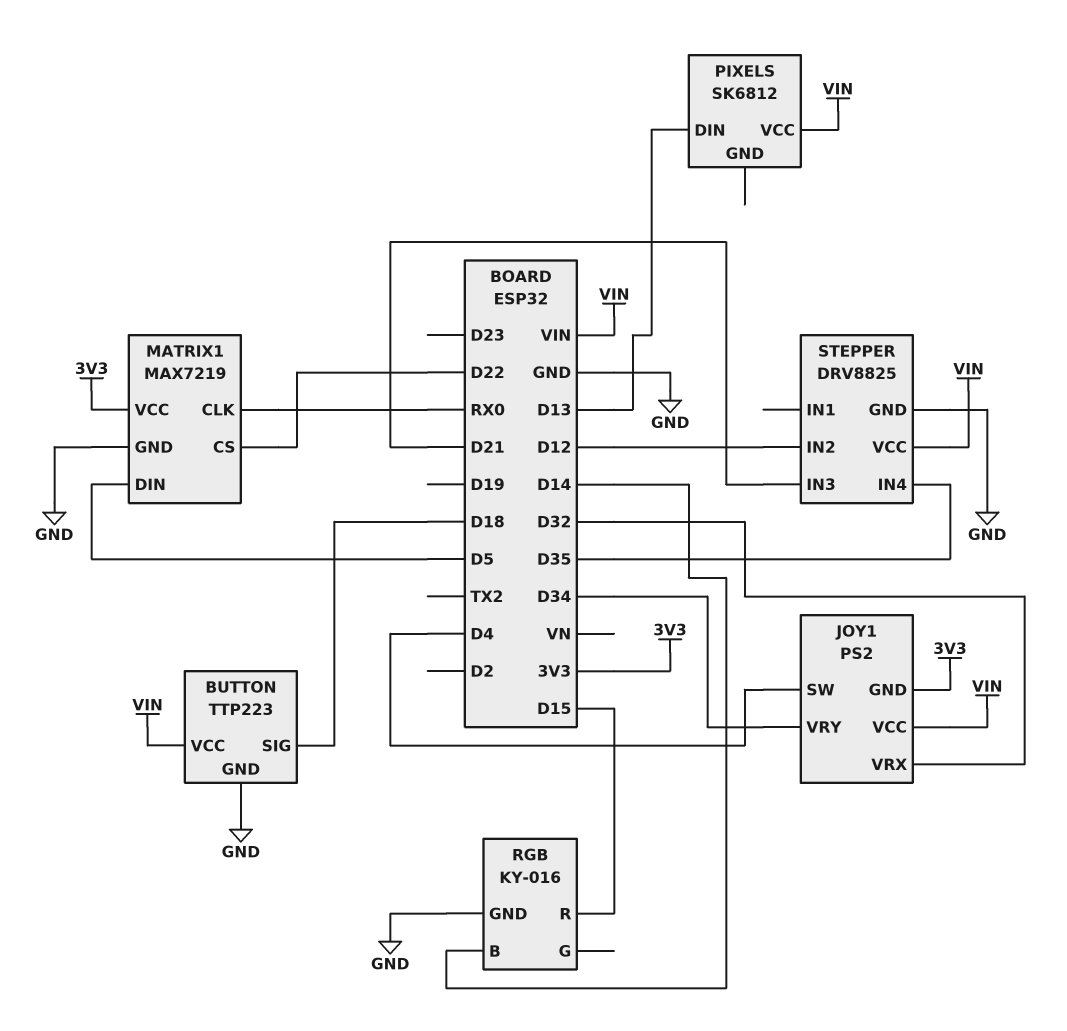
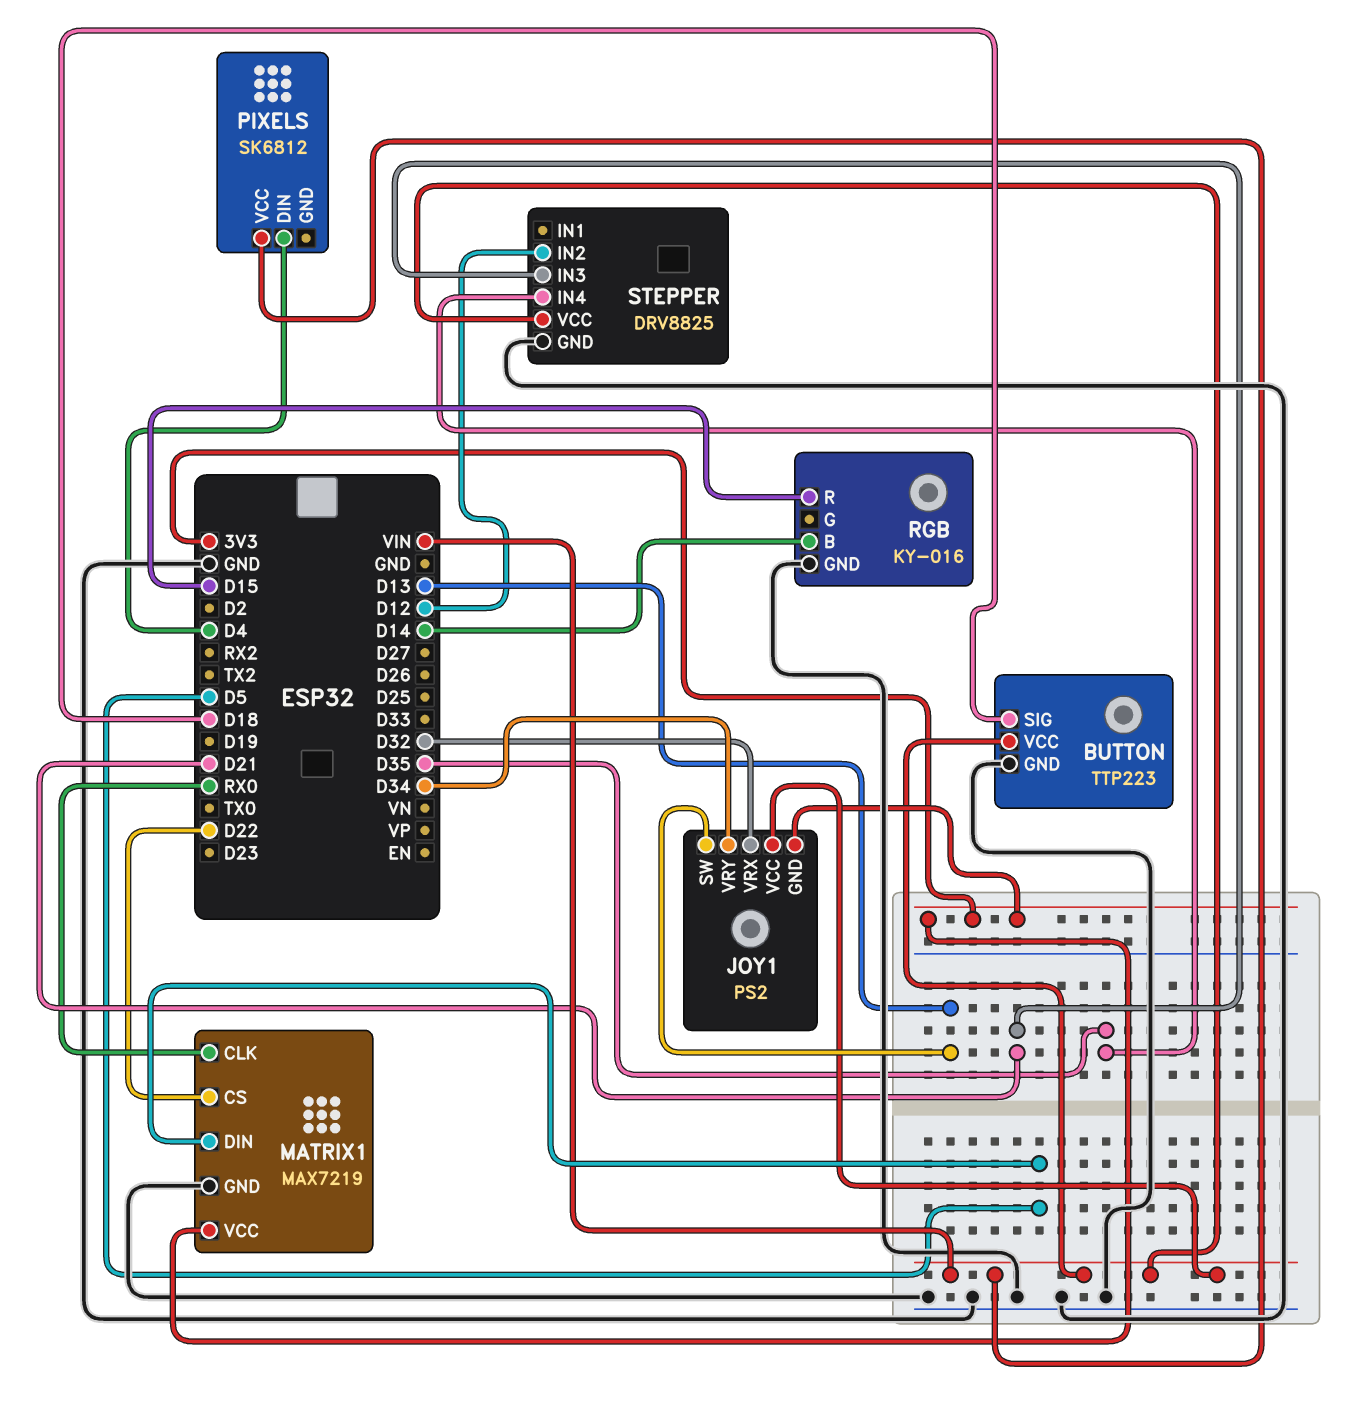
JOY1 pin SW: D4 -> D13
PIXELS pin DIN: D13 -> D4

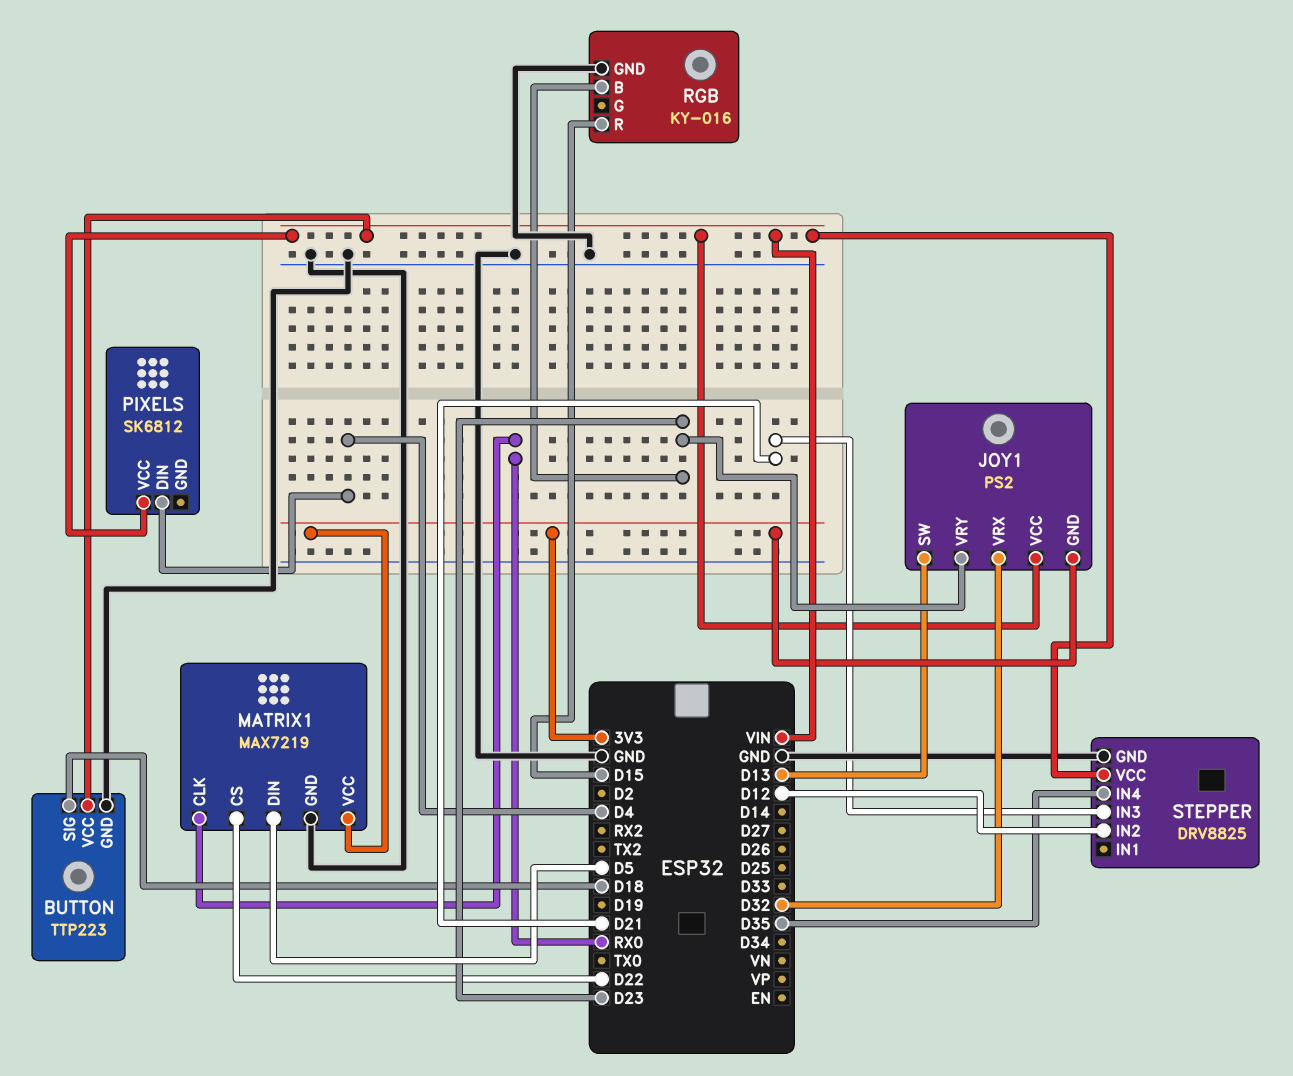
JOY1 pin VRY: D34 -> D23
RGB pin B: D14 -> D23

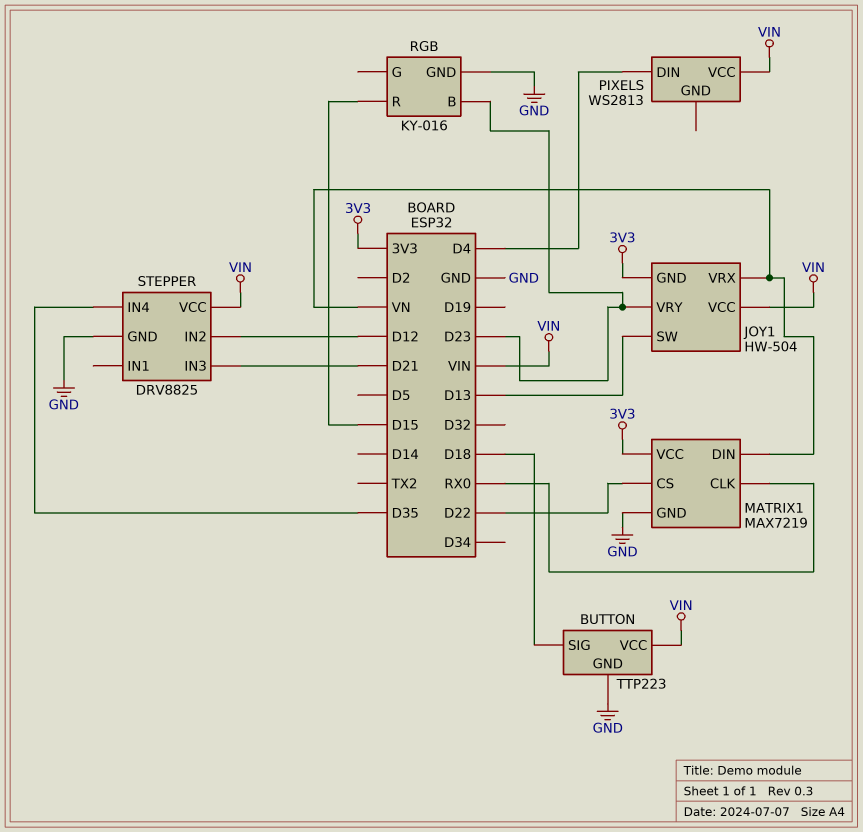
JOY1: PS2 -> HW-504
JOY1 pin VRX: D32 -> VN
MATRIX1 pin DIN: D5 -> VN
PIXELS: SK6812 -> WS2813

